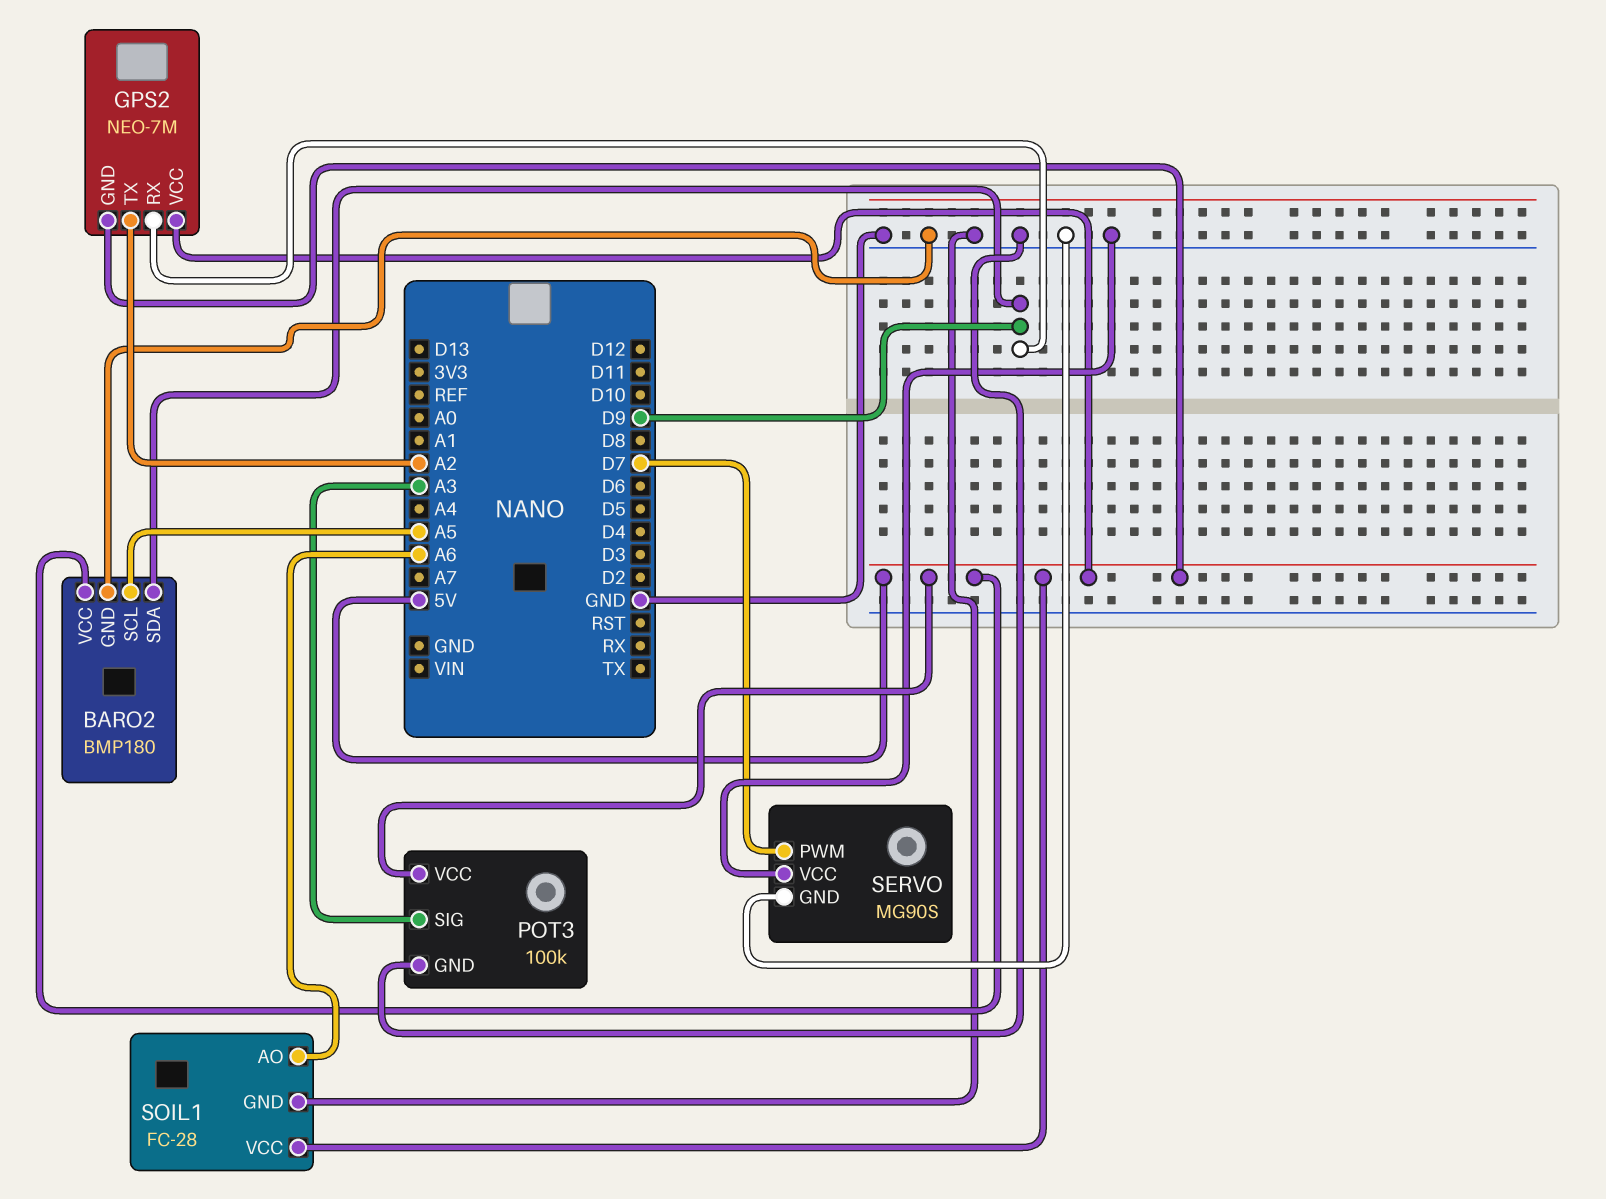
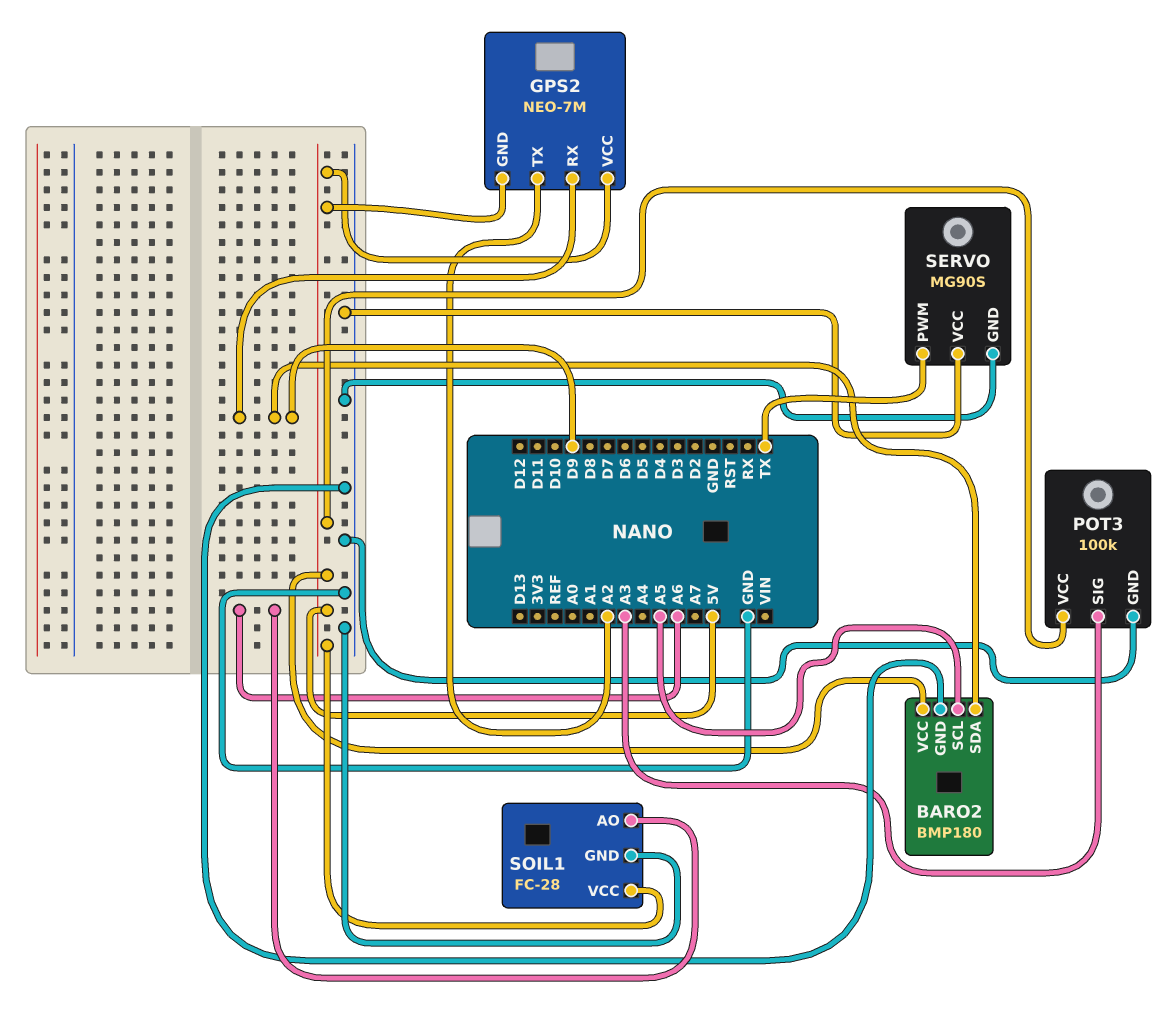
SERVO pin PWM: D7 -> TX

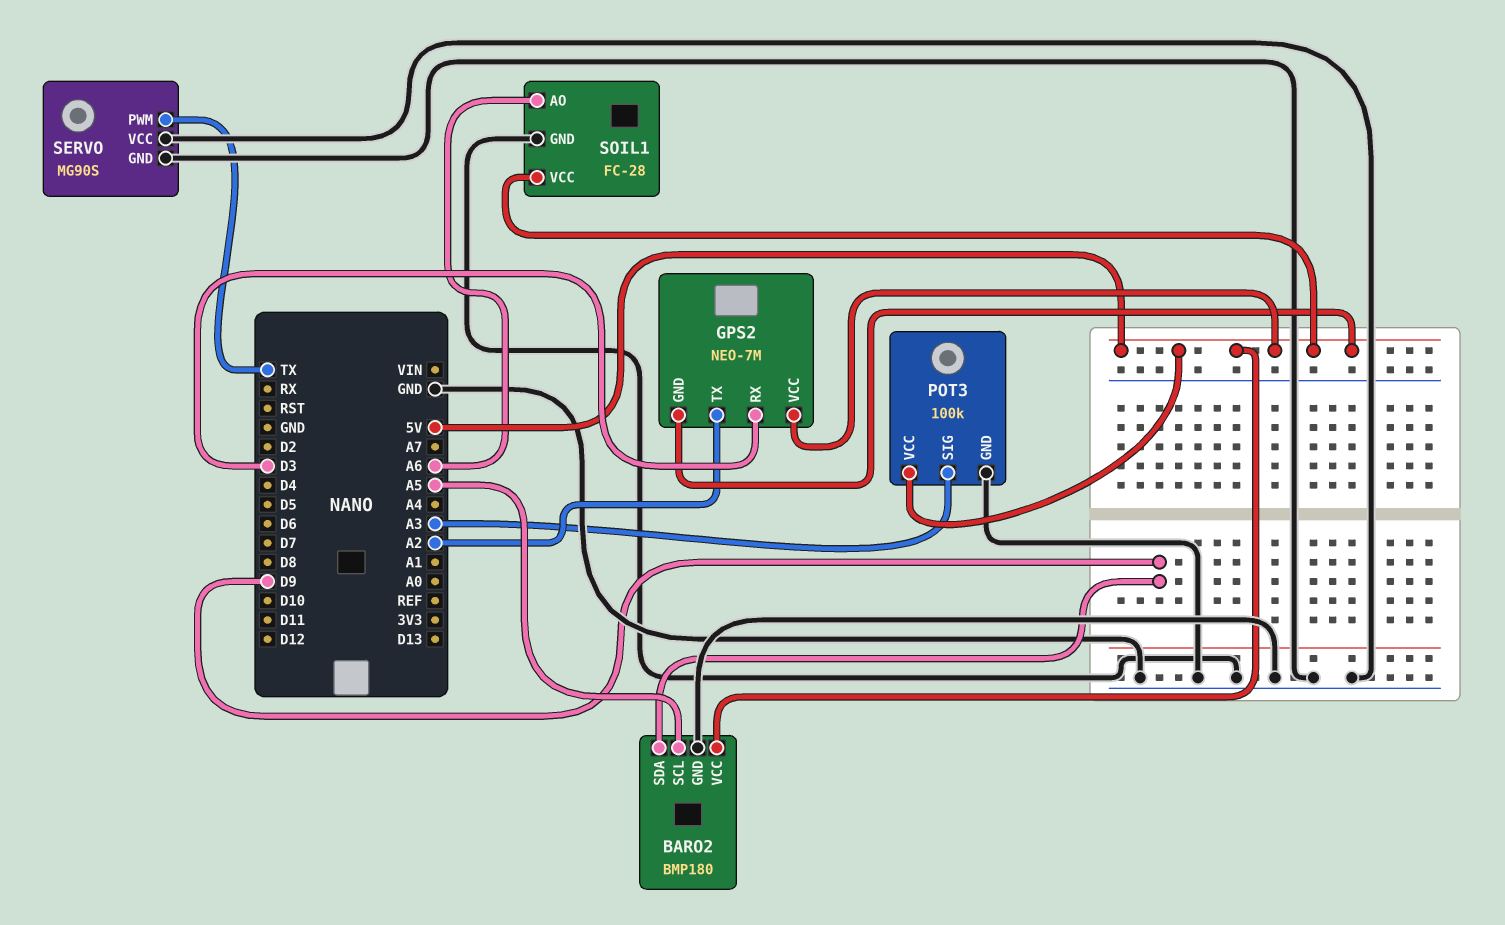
GPS2 pin RX: D9 -> D3

